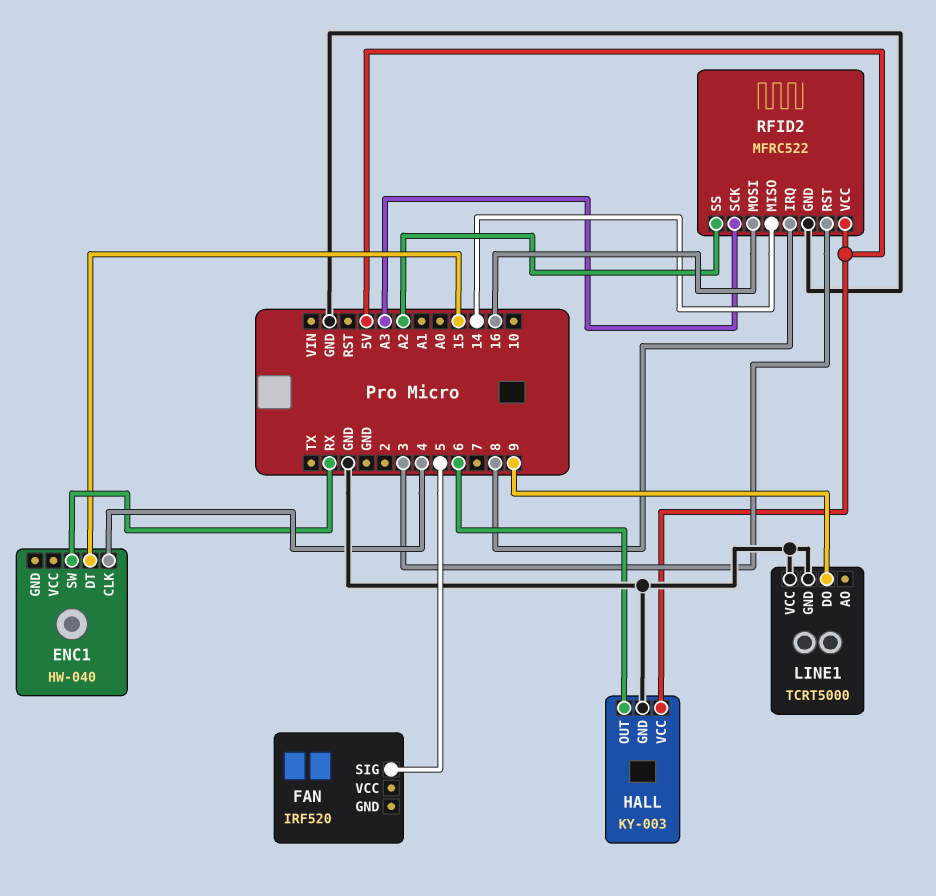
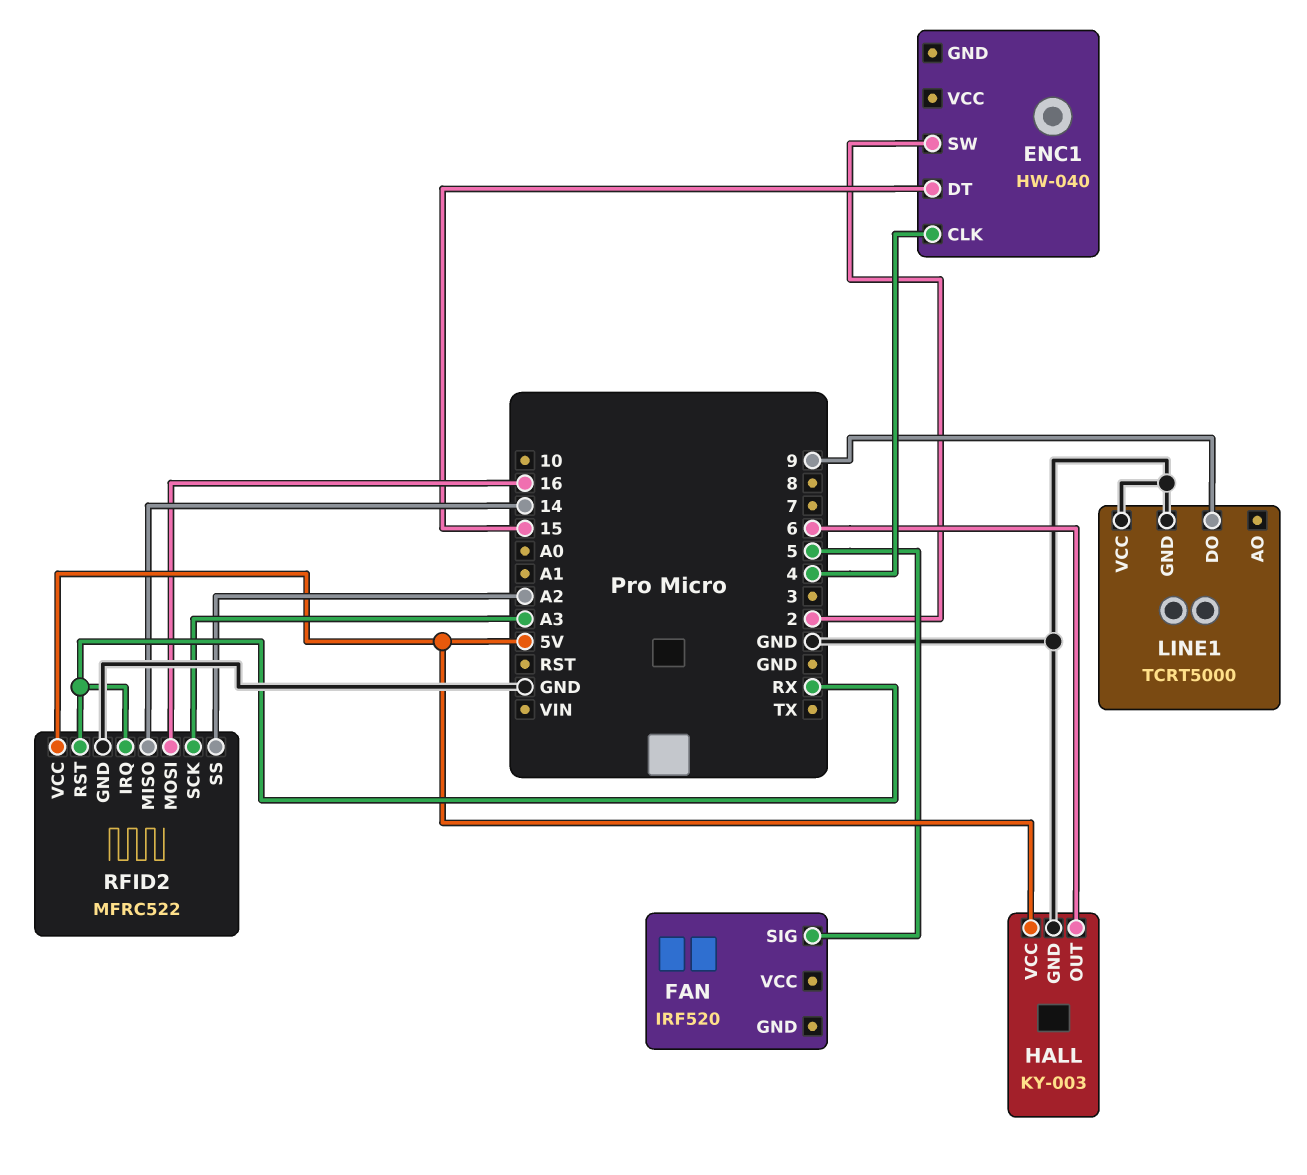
ENC1 pin SW: RX -> 2
RFID2 pin IRQ: 8 -> RX
RFID2 pin RST: 3 -> RX

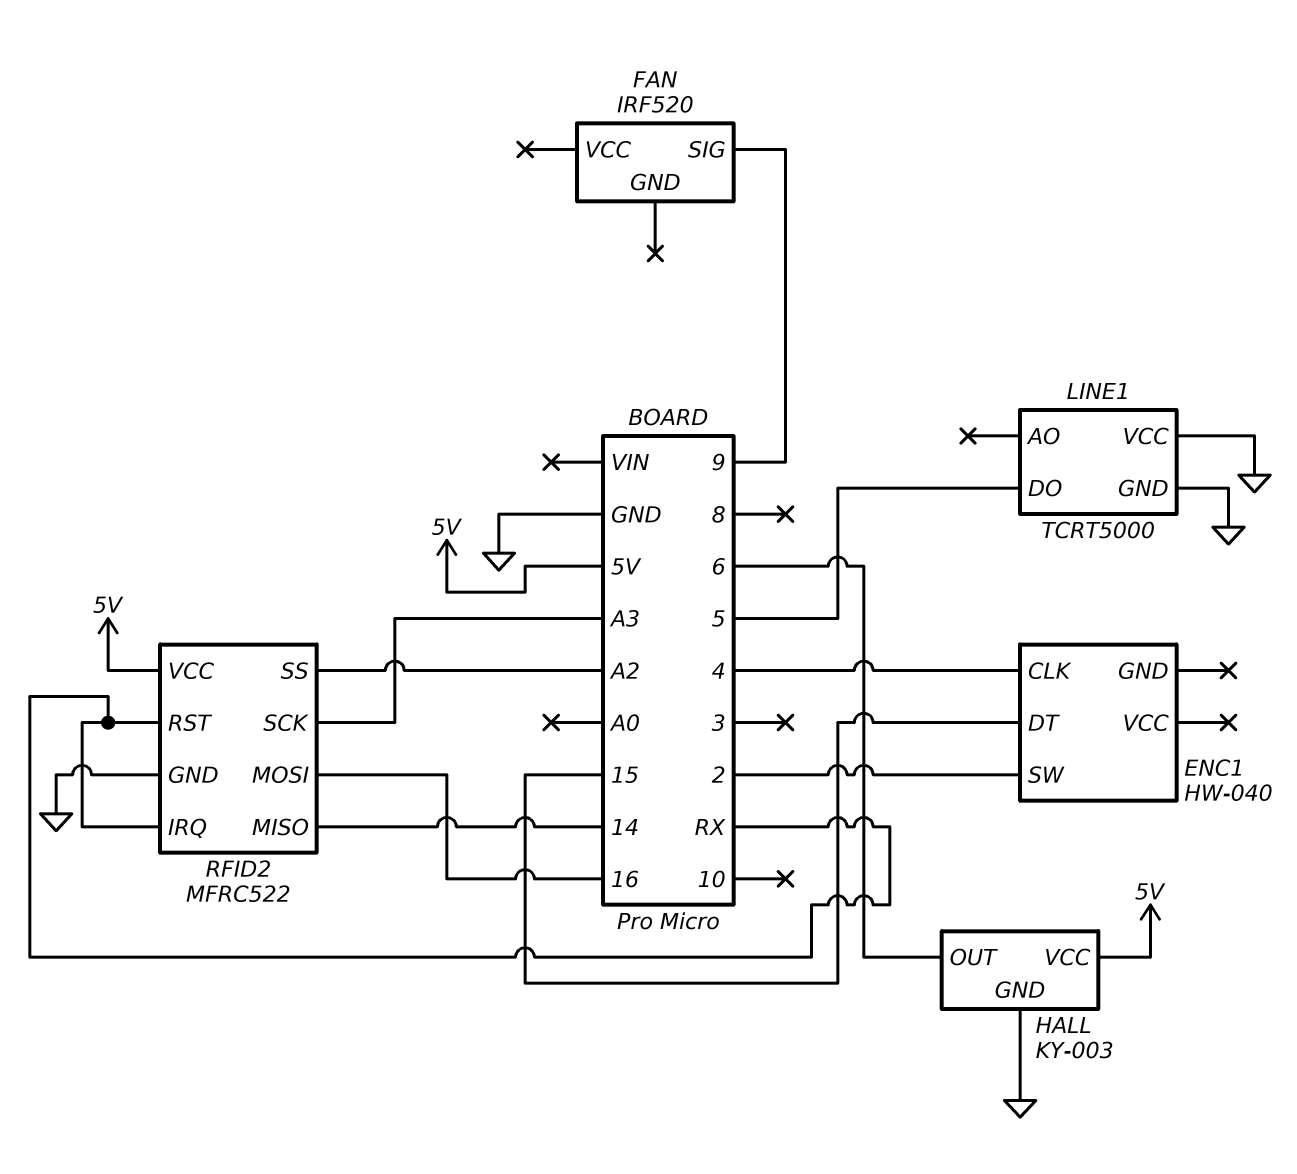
FAN pin SIG: 5 -> 9
LINE1 pin DO: 9 -> 5

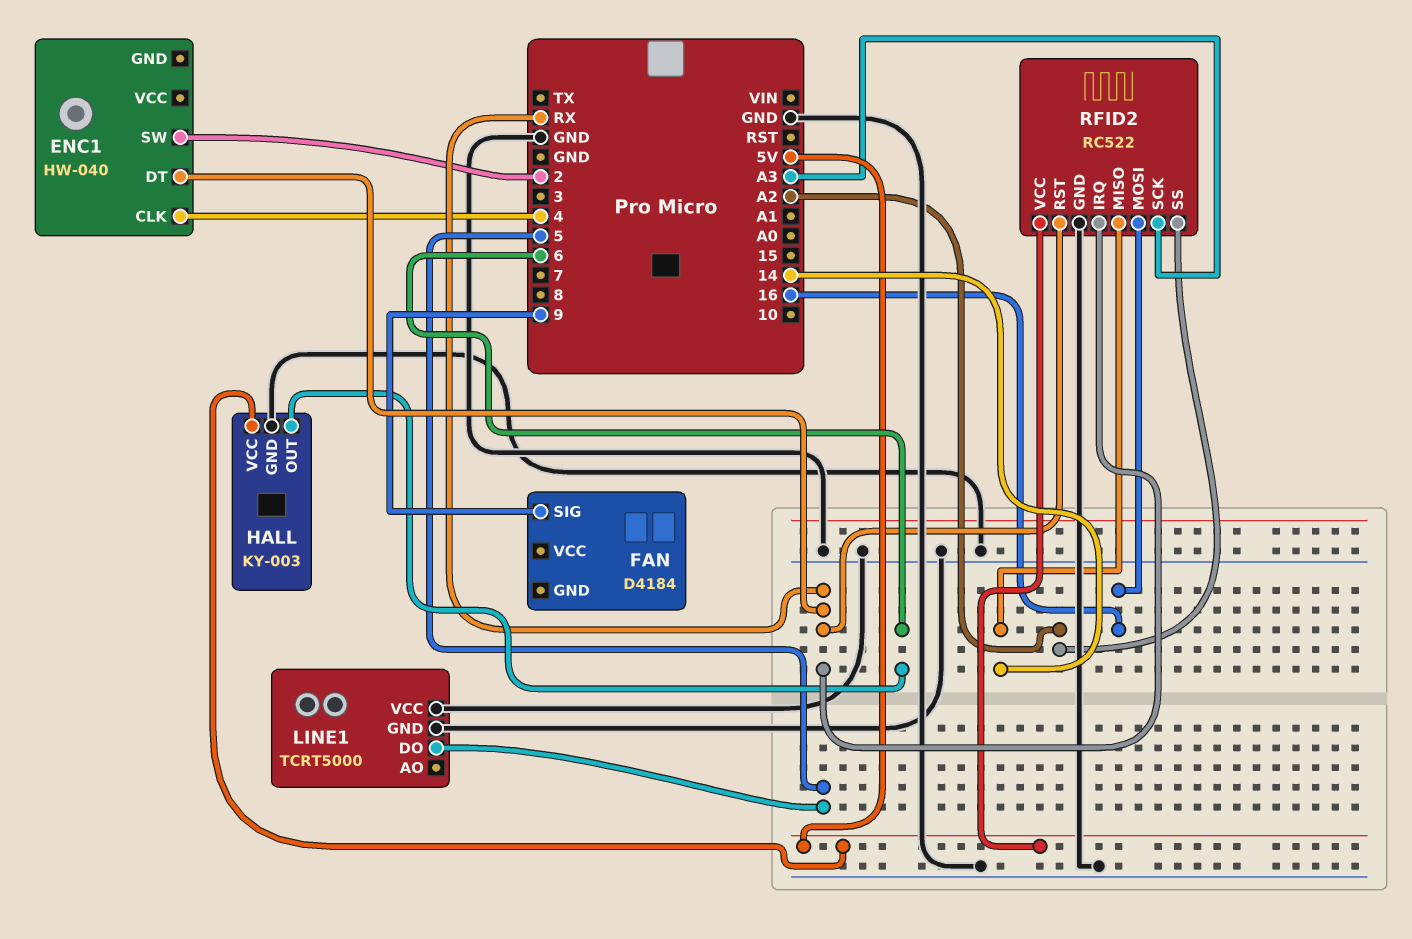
ENC1 pin DT: 15 -> RX
FAN: IRF520 -> D4184
RFID2: MFRC522 -> RC522

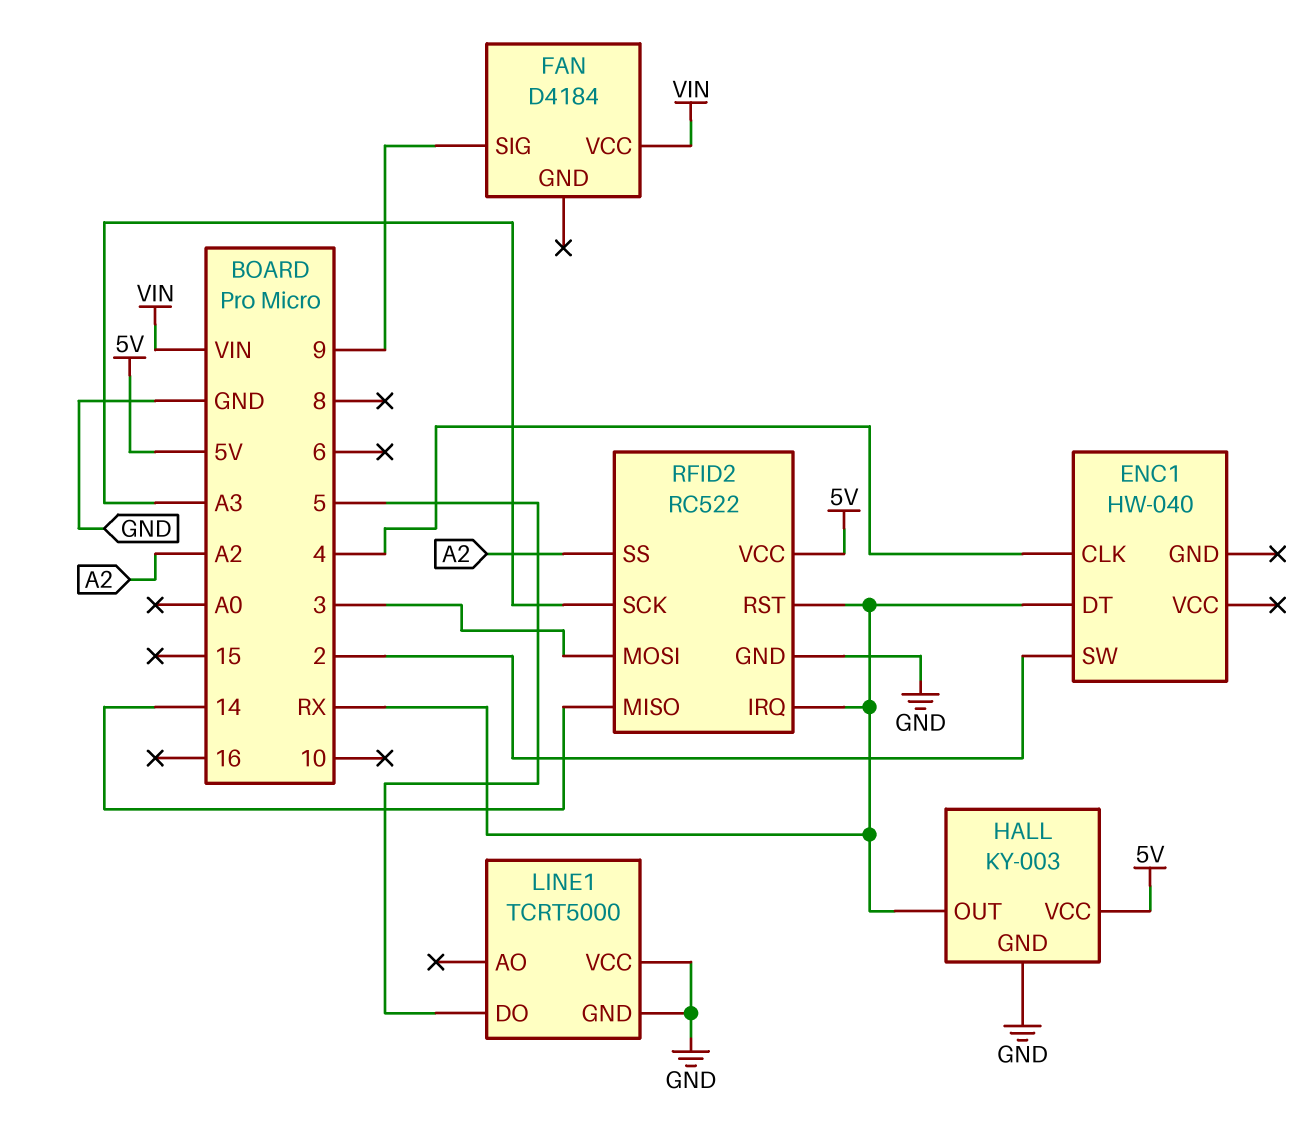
FAN pin VCC: none -> VIN
HALL pin OUT: 6 -> RX
RFID2 pin MOSI: 16 -> 3

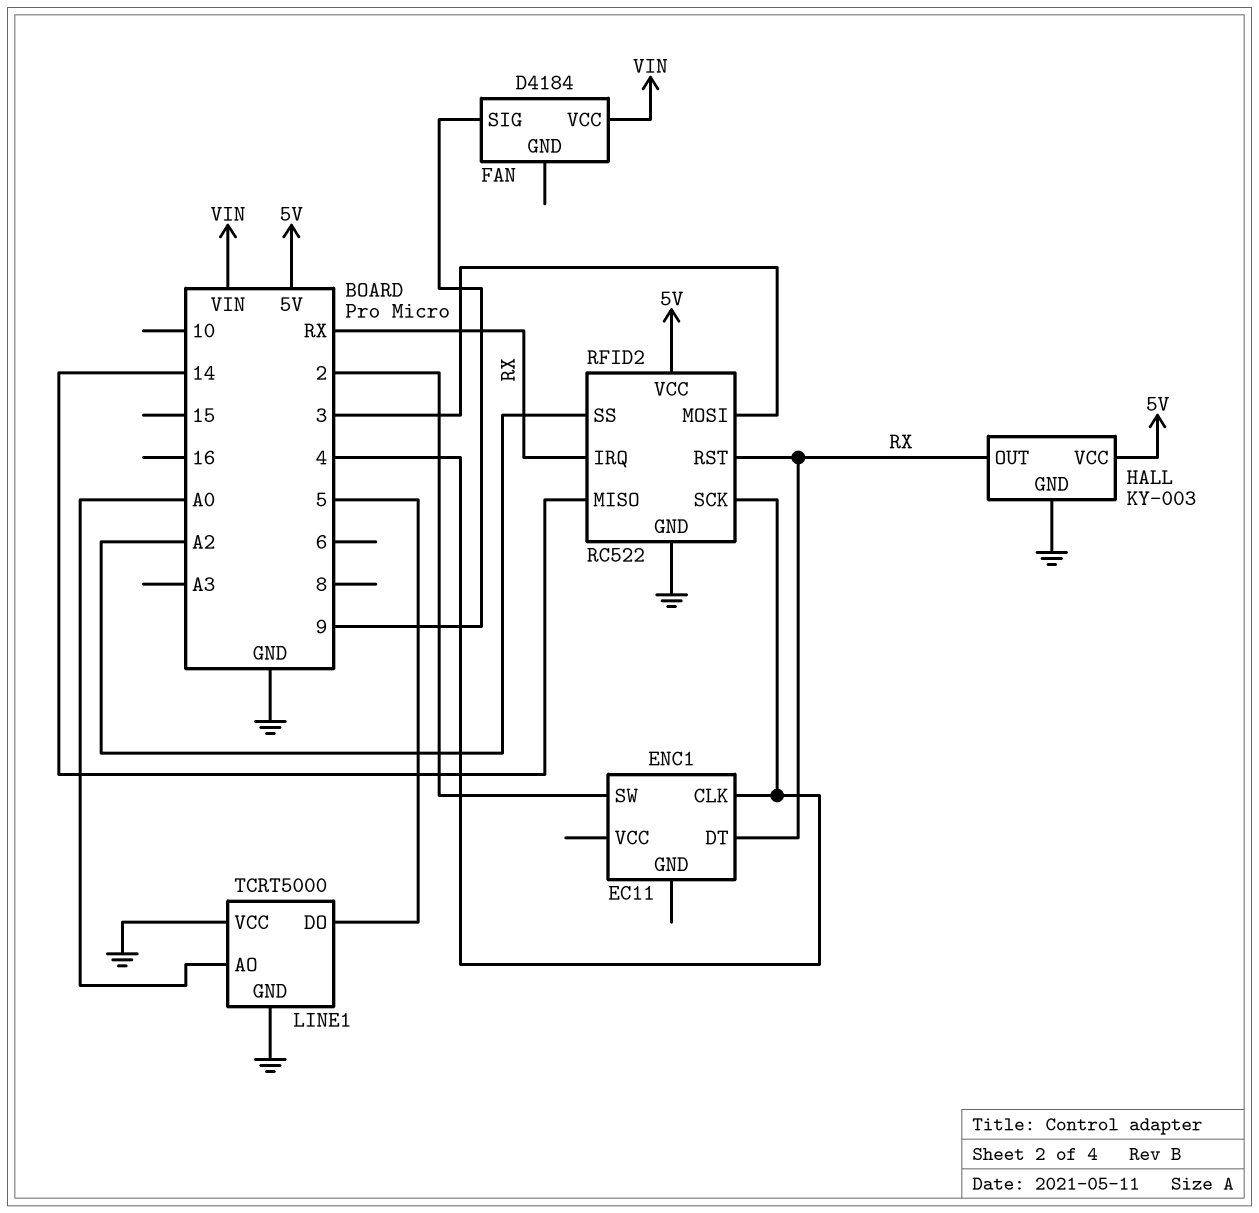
ENC1: HW-040 -> EC11
LINE1 pin AO: none -> A0
RFID2 pin SCK: A3 -> 4

